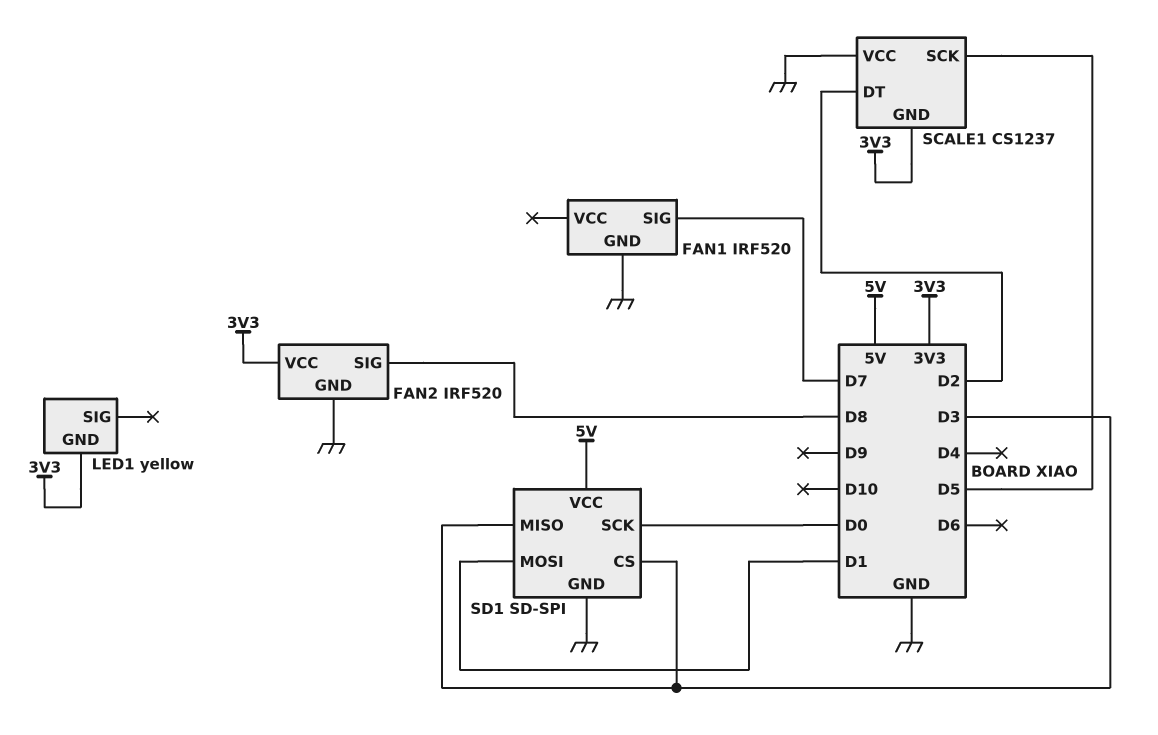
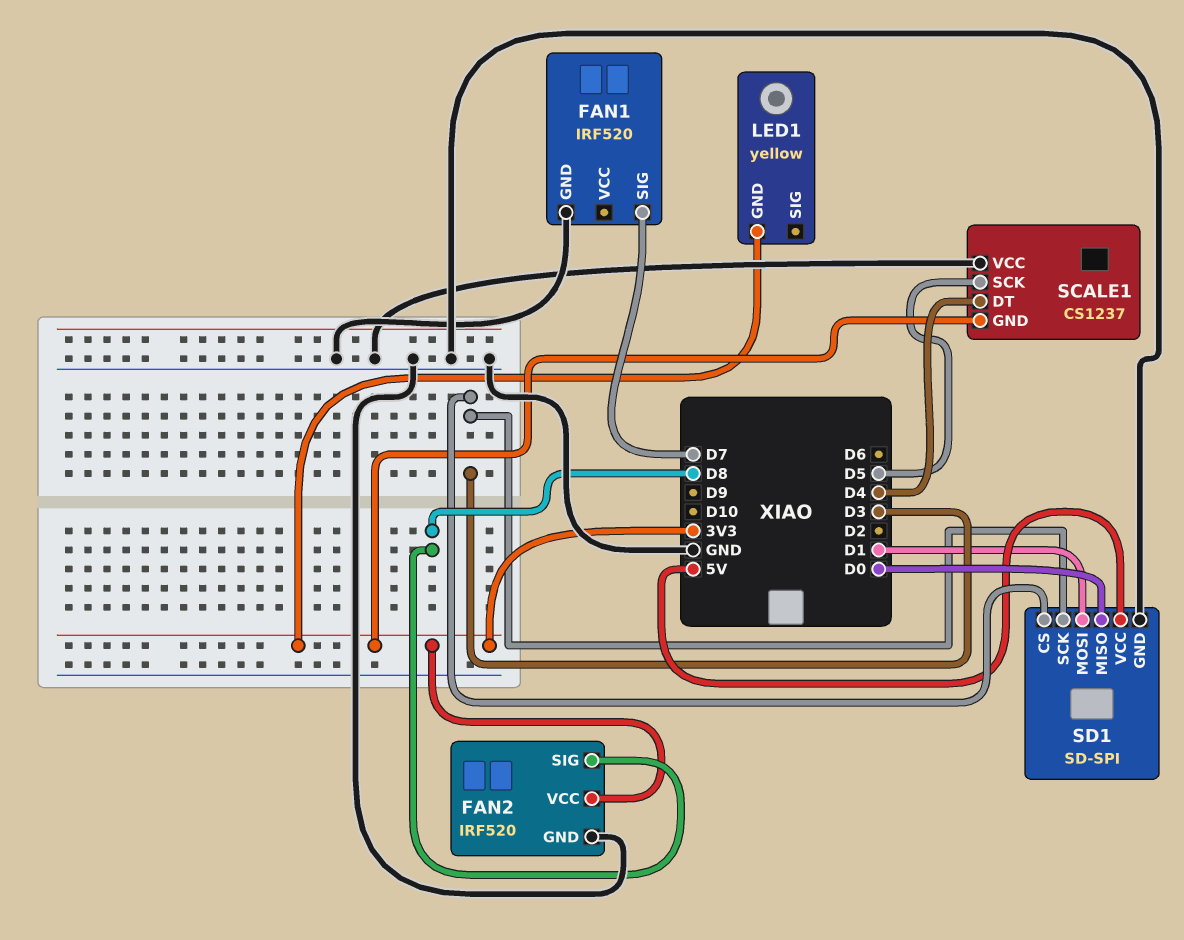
SCALE1 pin DT: D2 -> D4
SD1 pin MISO: D3 -> D0
SD1 pin SCK: D0 -> D3

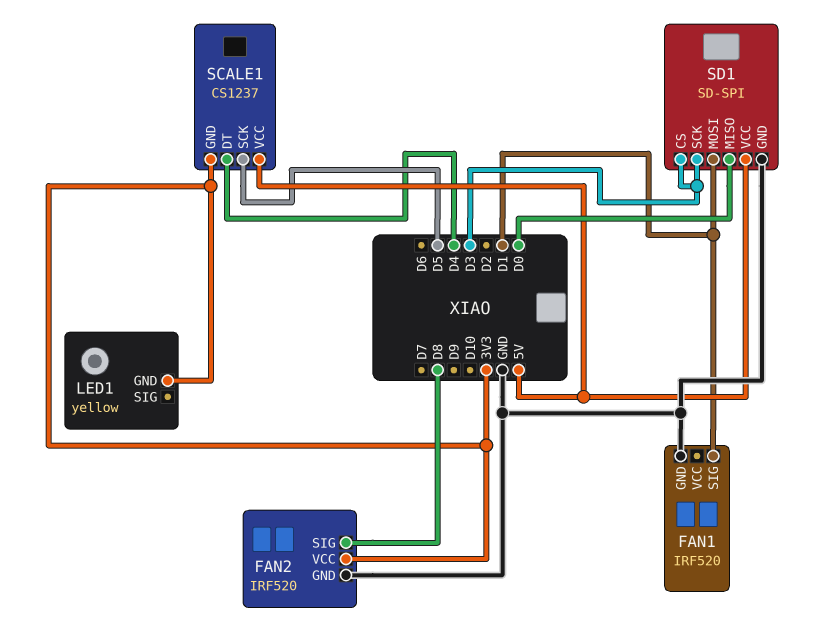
FAN1 pin SIG: D7 -> D1
SCALE1 pin VCC: GND -> 5V

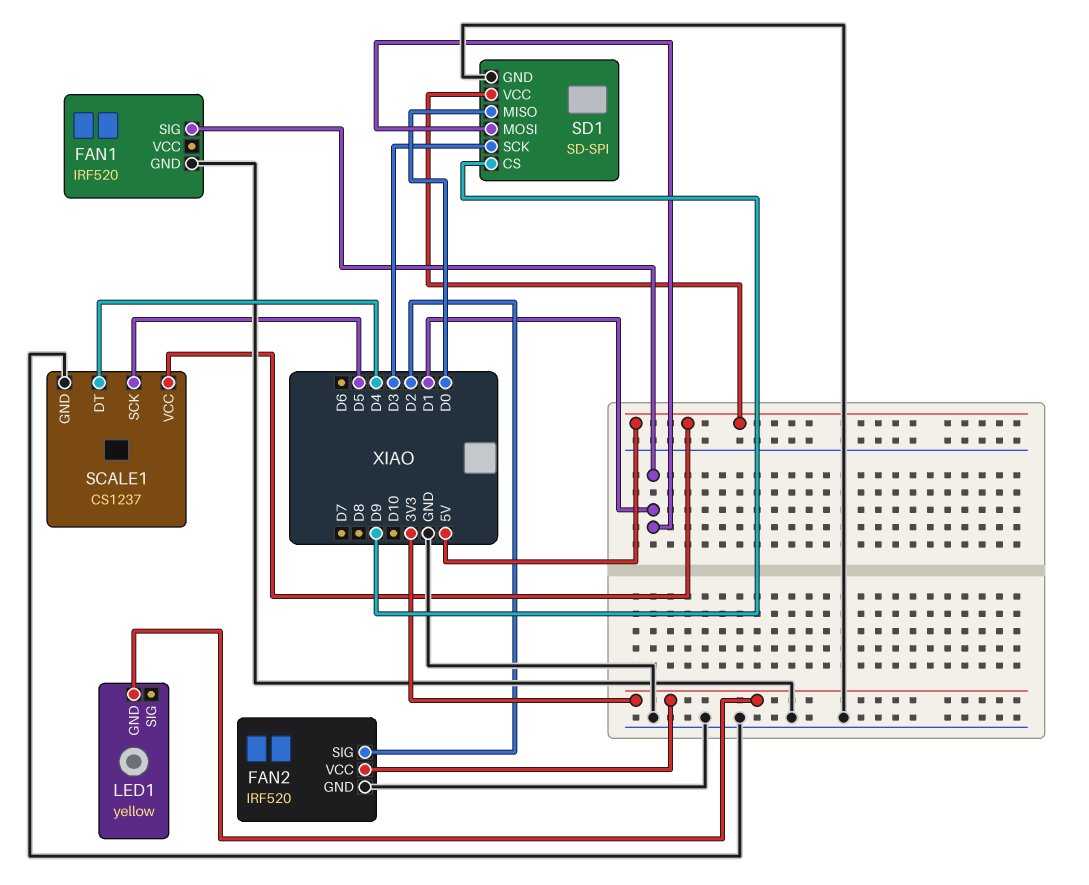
FAN2 pin SIG: D8 -> D2
SCALE1 pin GND: 3V3 -> GND
SD1 pin CS: D3 -> D9

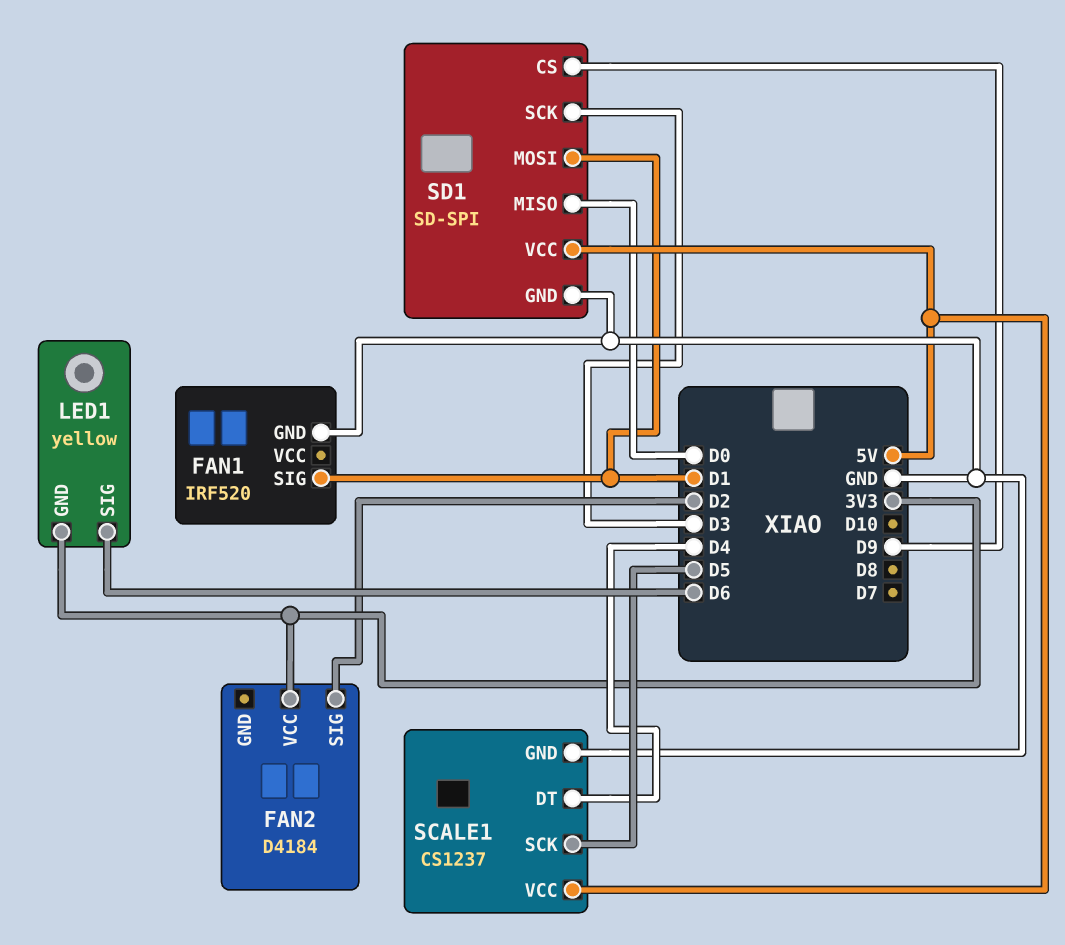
FAN2: IRF520 -> D4184
FAN2 pin GND: GND -> none
LED1 pin SIG: none -> D6

